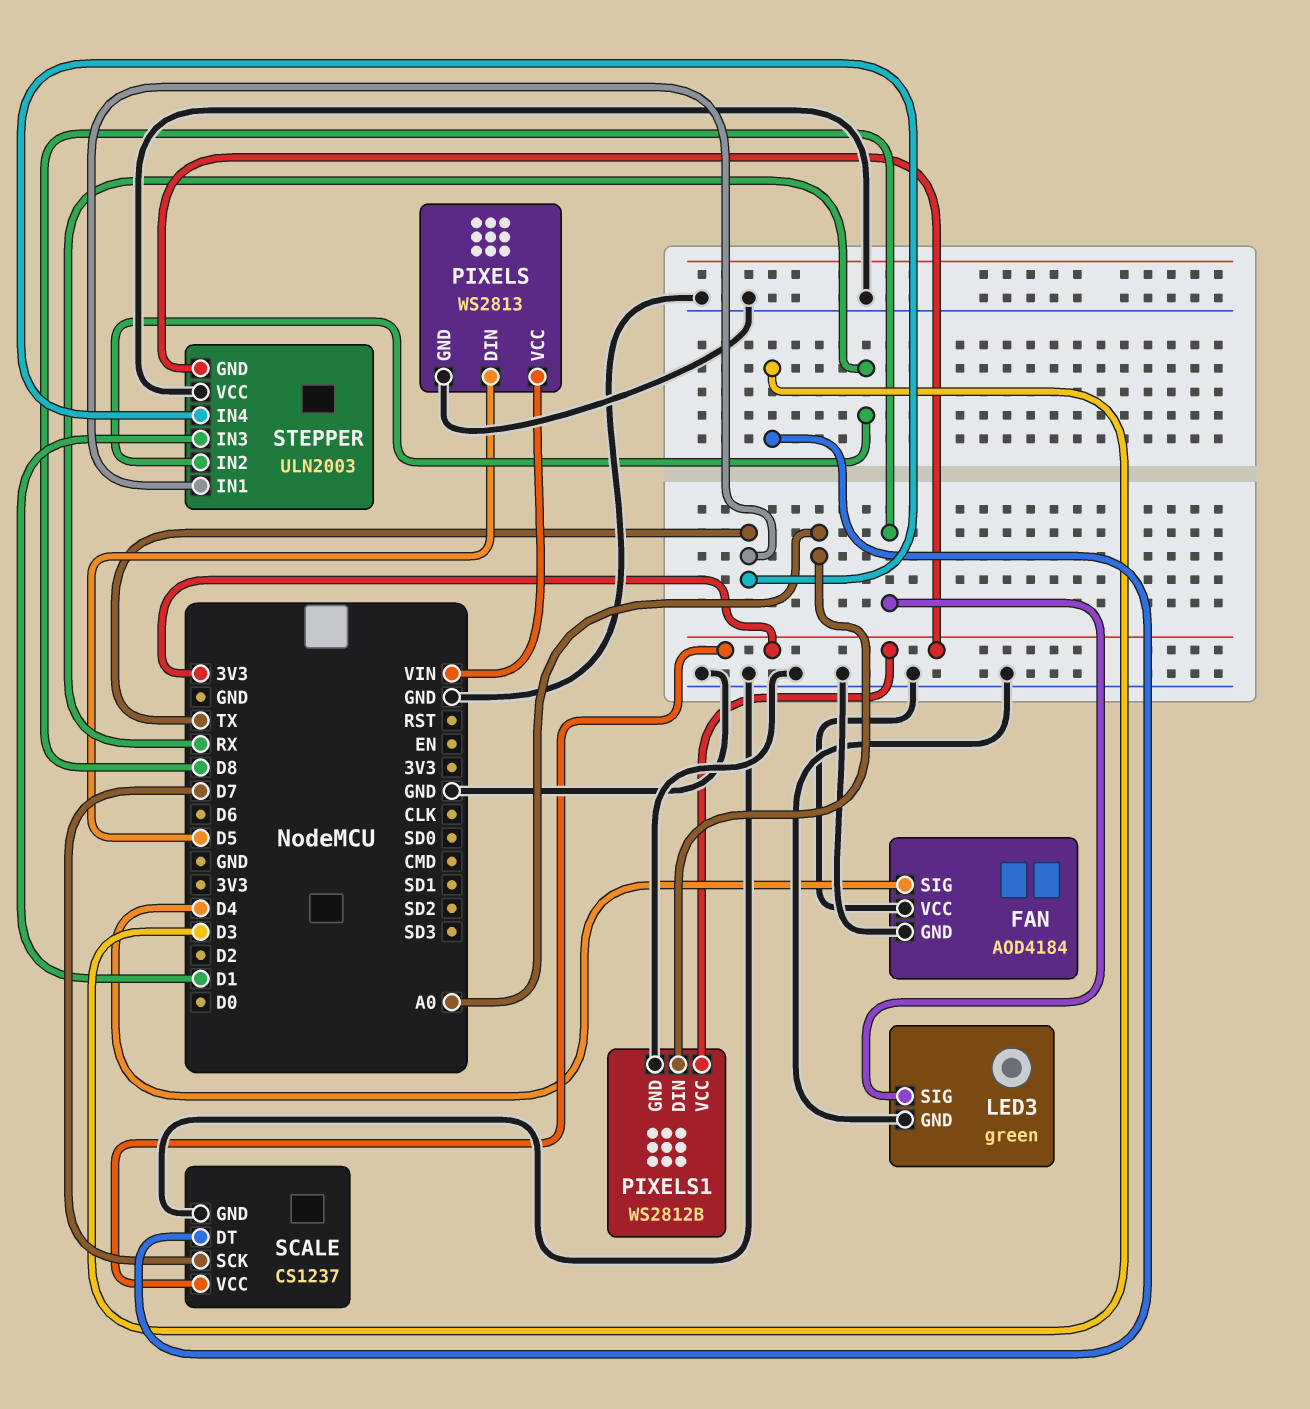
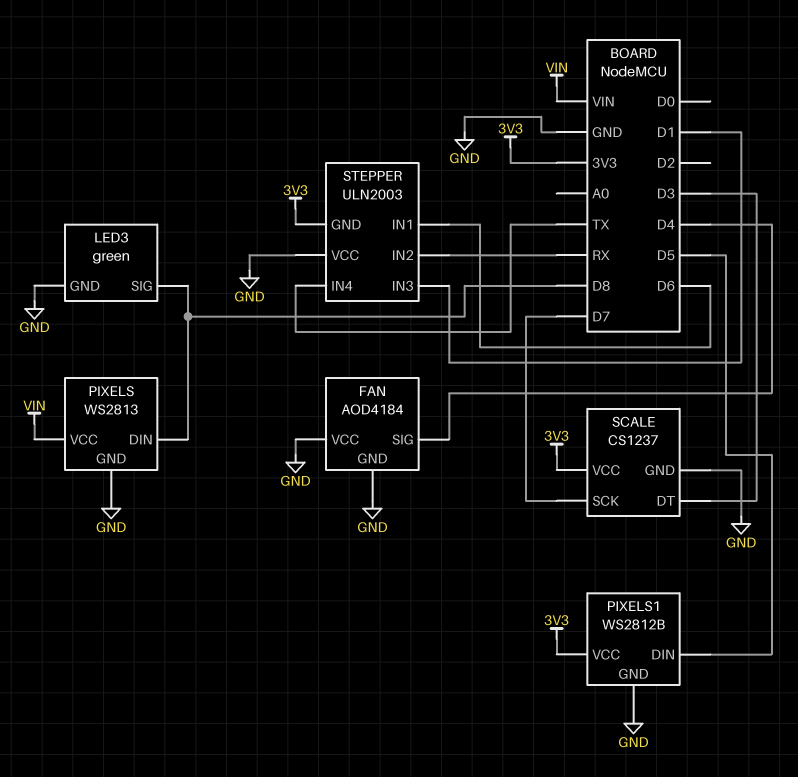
PIXELS pin DIN: D5 -> D8
PIXELS1 pin DIN: A0 -> D5
STEPPER pin IN1: TX -> D6

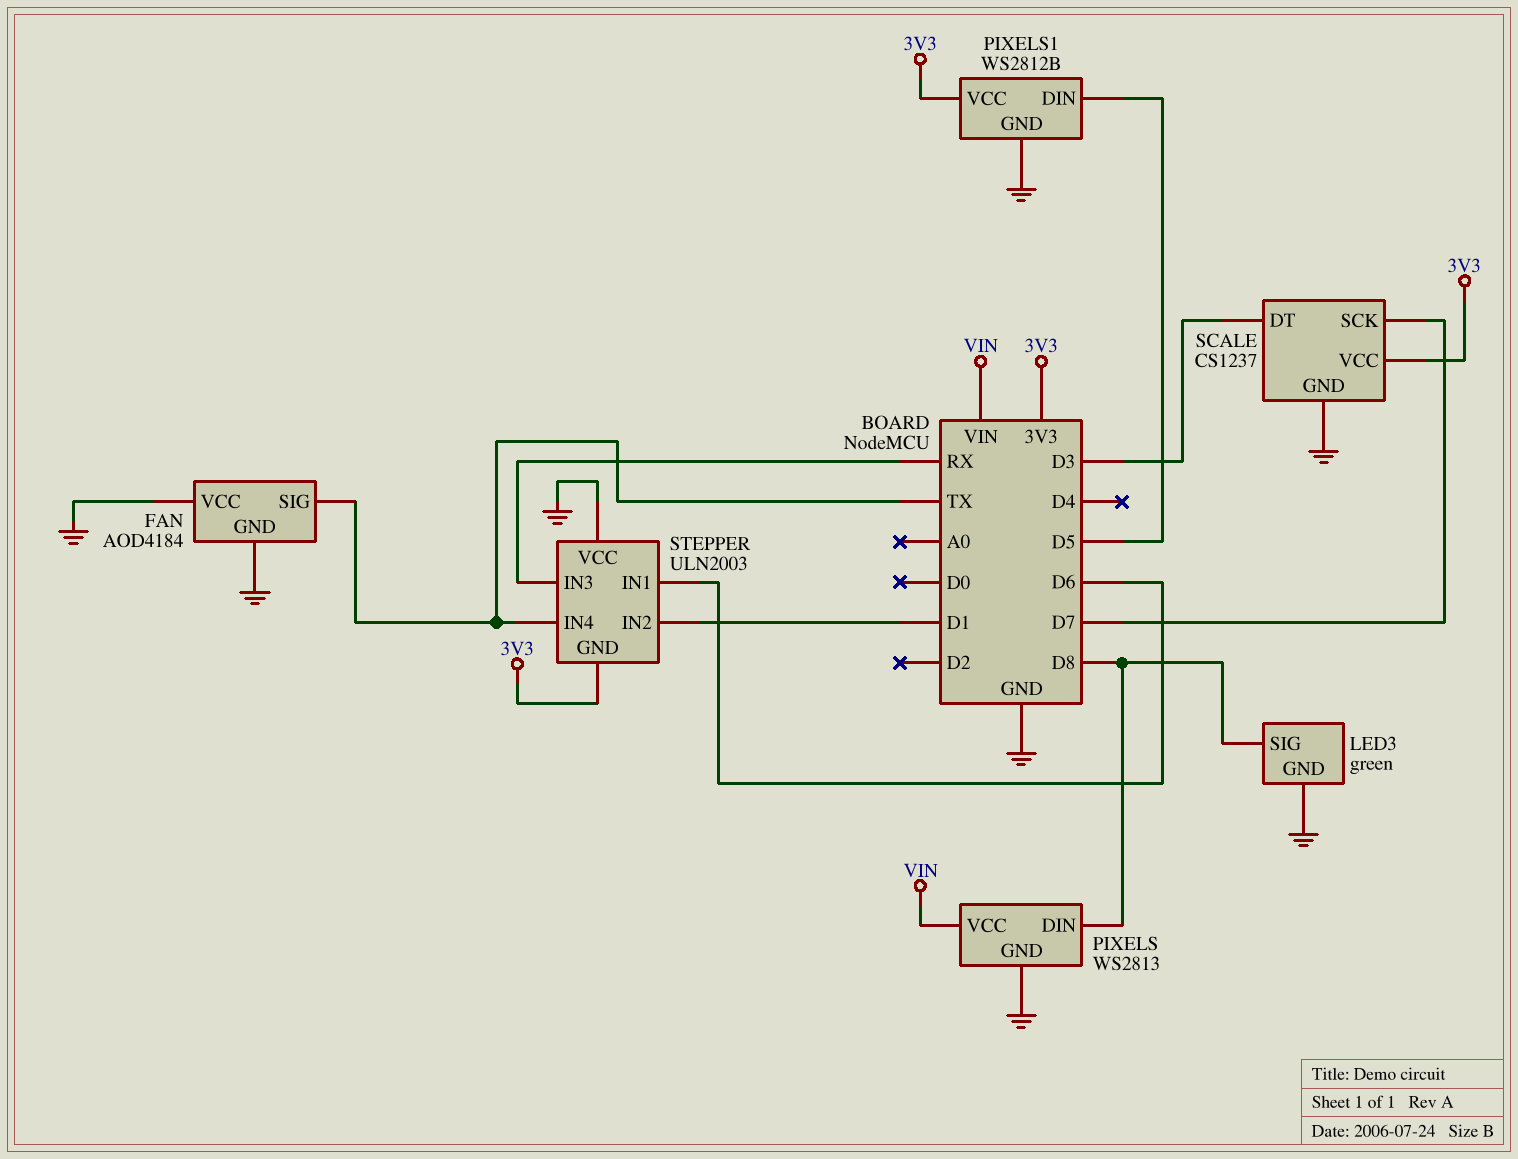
FAN pin SIG: D4 -> TX
STEPPER pin IN2: RX -> D1
STEPPER pin IN3: D1 -> RX

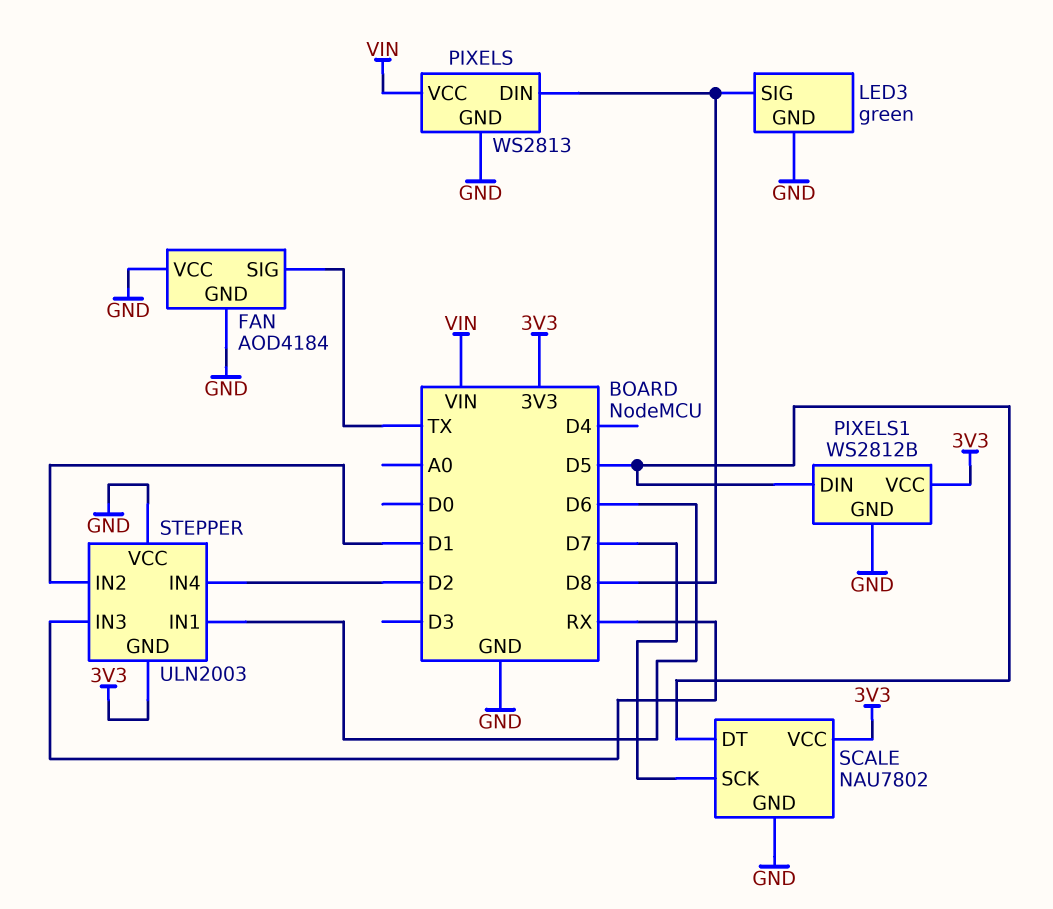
SCALE: CS1237 -> NAU7802
SCALE pin DT: D3 -> D5
STEPPER pin IN4: TX -> D2

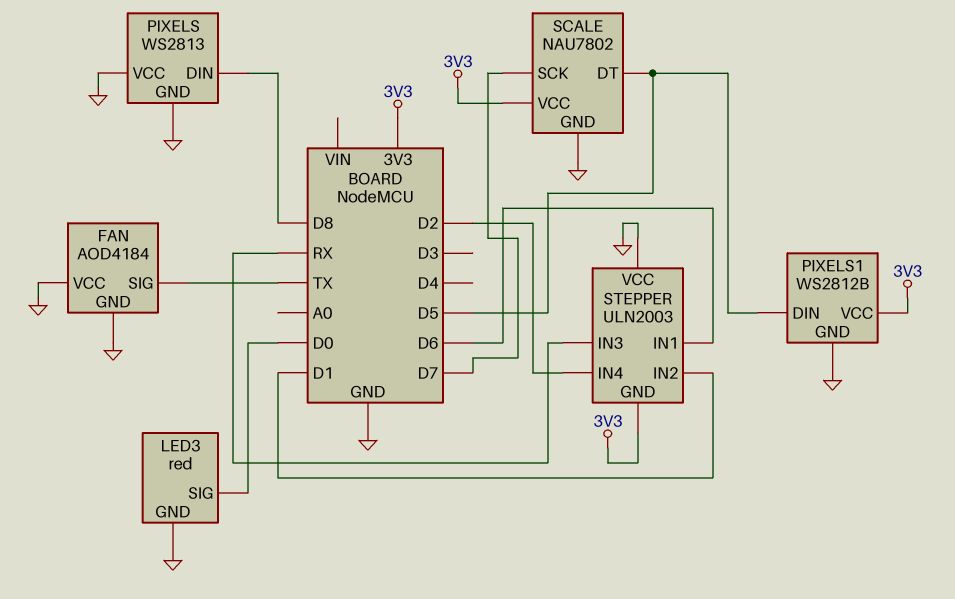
LED3: green -> red
LED3 pin SIG: D8 -> D0
PIXELS pin VCC: VIN -> GND

